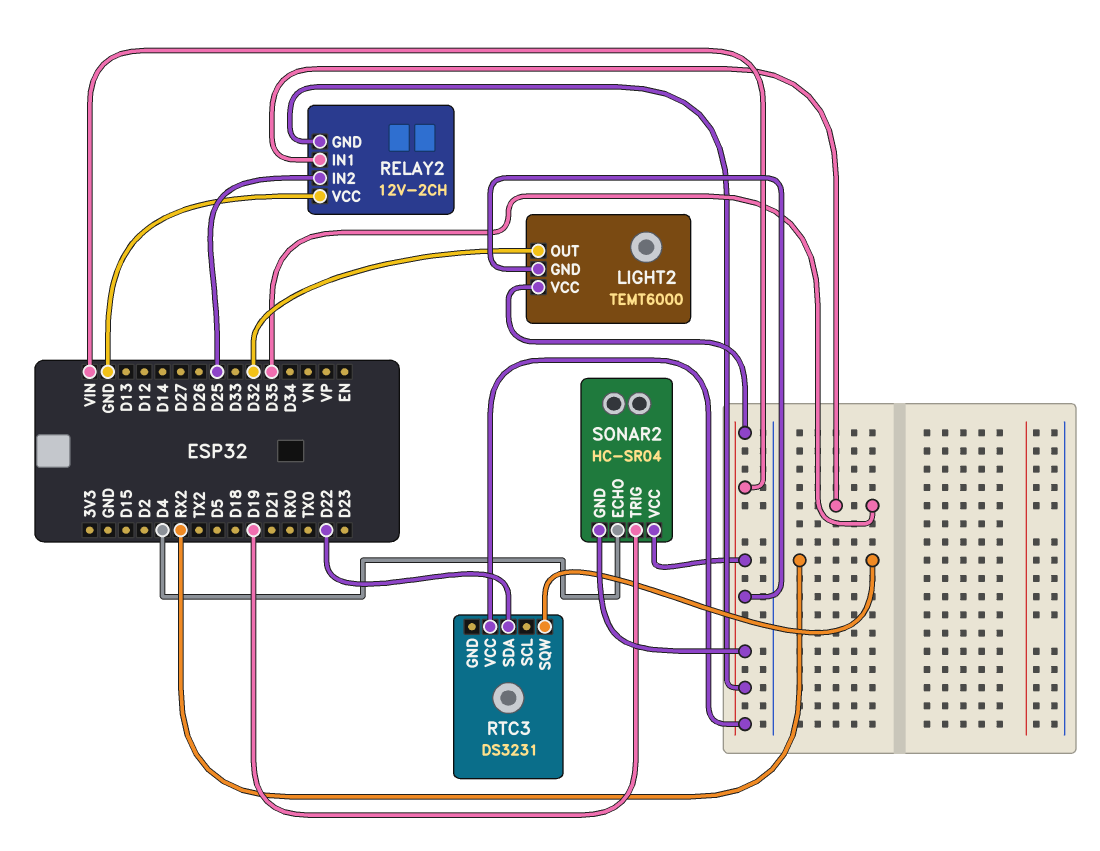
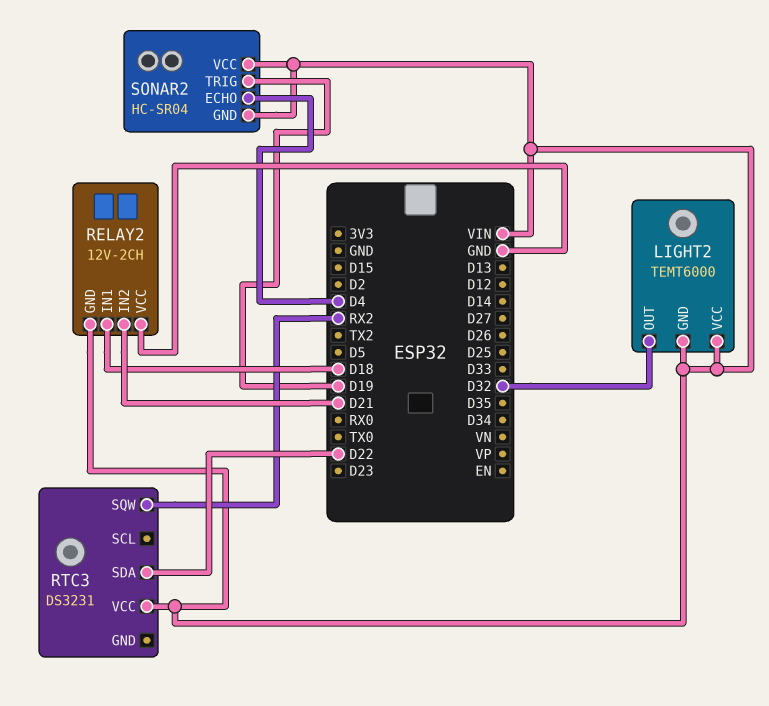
RELAY2 pin IN1: D35 -> D18
RELAY2 pin IN2: D25 -> D21

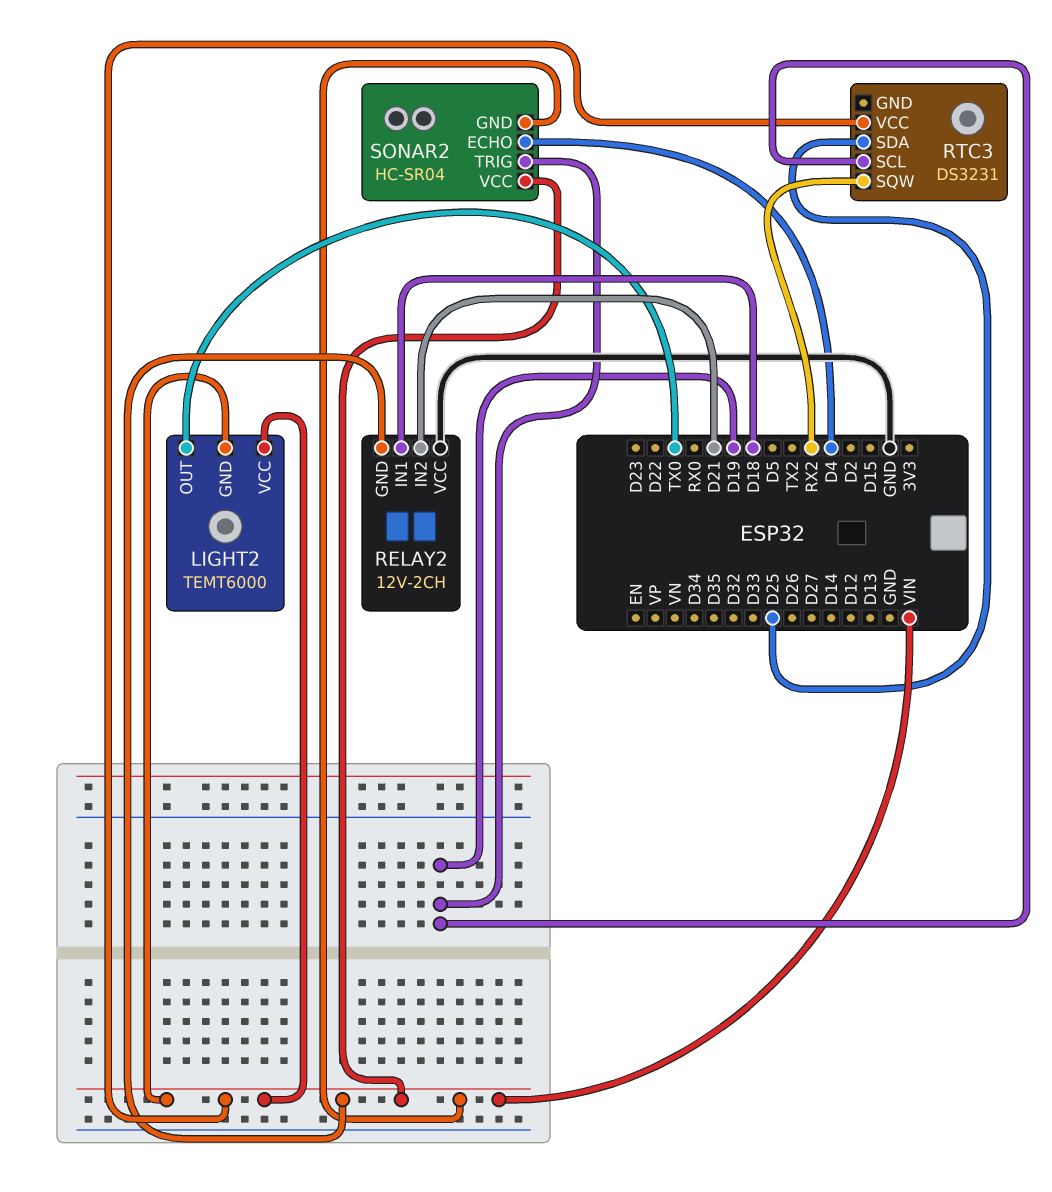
LIGHT2 pin OUT: D32 -> TX0
RTC3 pin SCL: none -> D19
RTC3 pin SDA: D22 -> D25

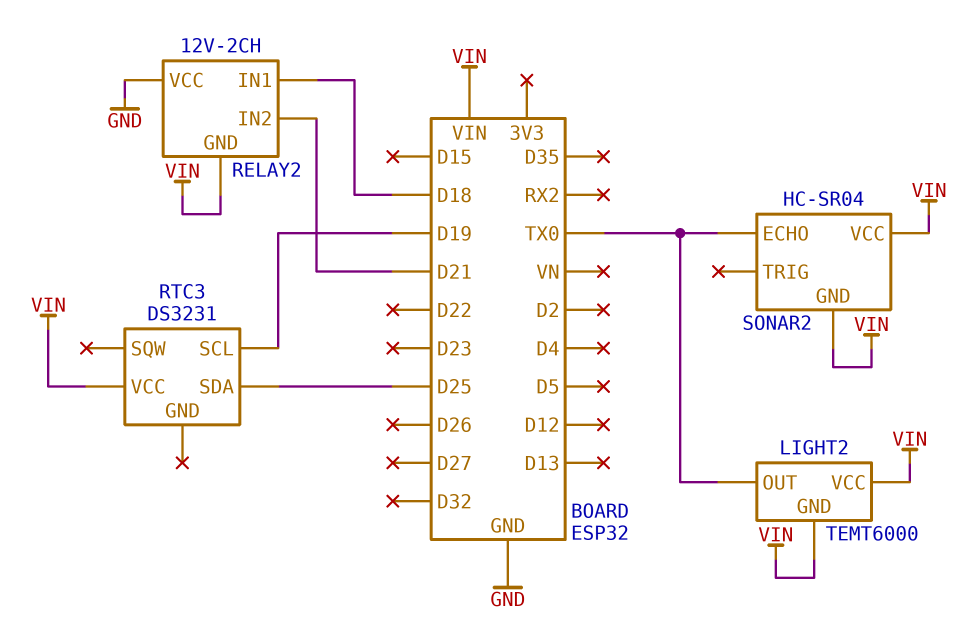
RTC3 pin SQW: RX2 -> none
SONAR2 pin ECHO: D4 -> TX0
SONAR2 pin TRIG: D19 -> none

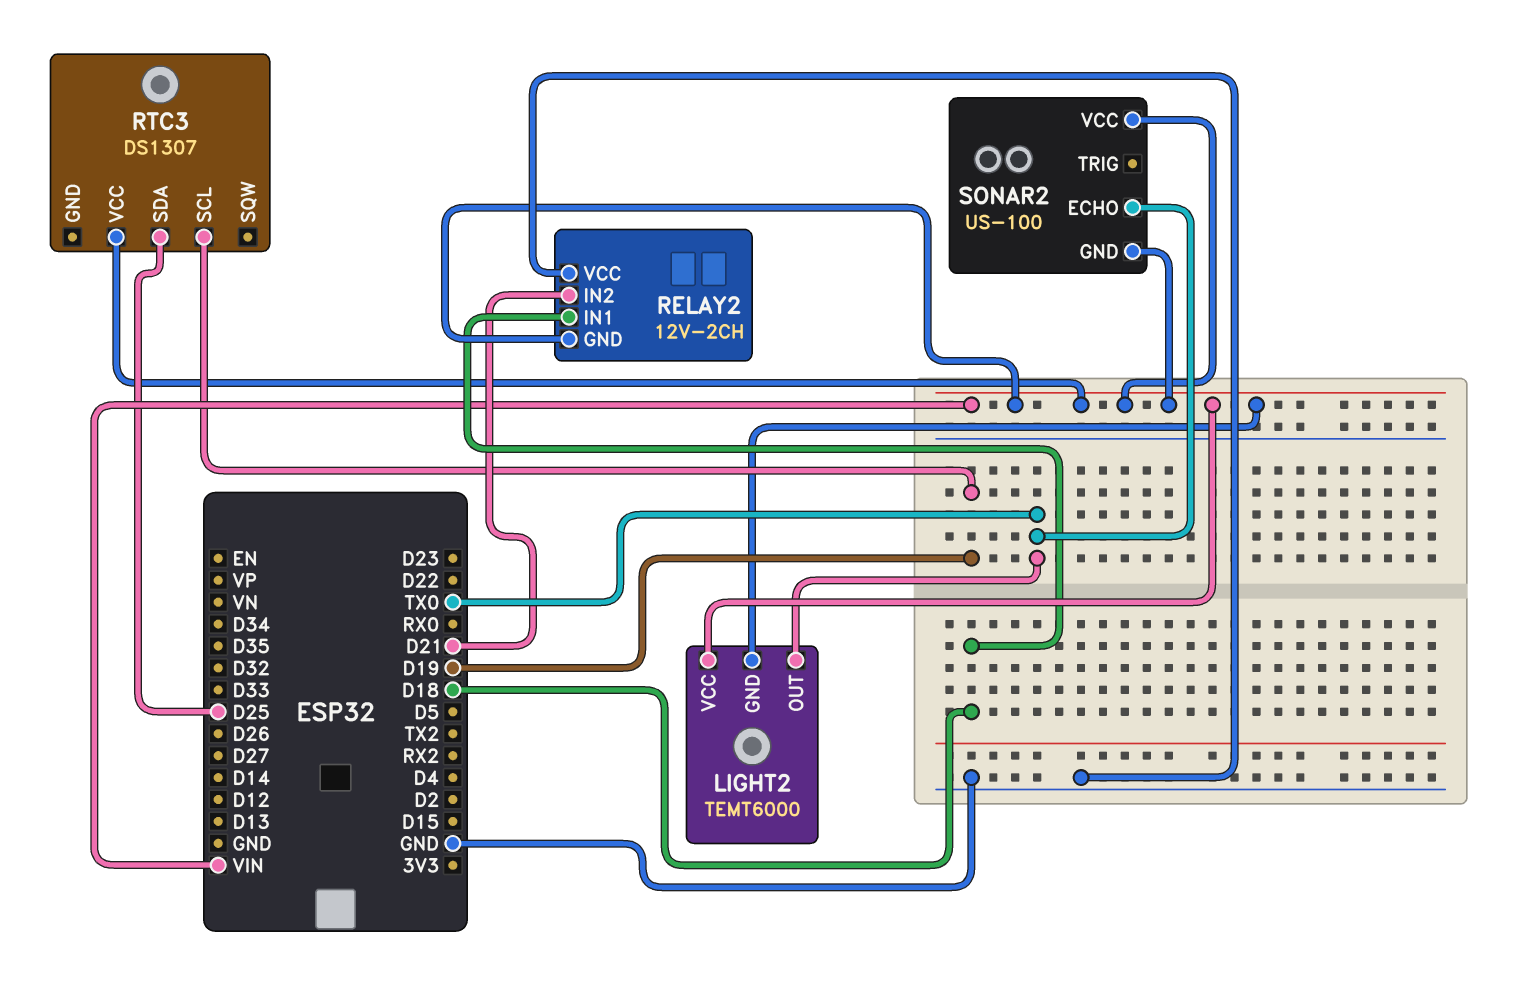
RTC3: DS3231 -> DS1307
SONAR2: HC-SR04 -> US-100

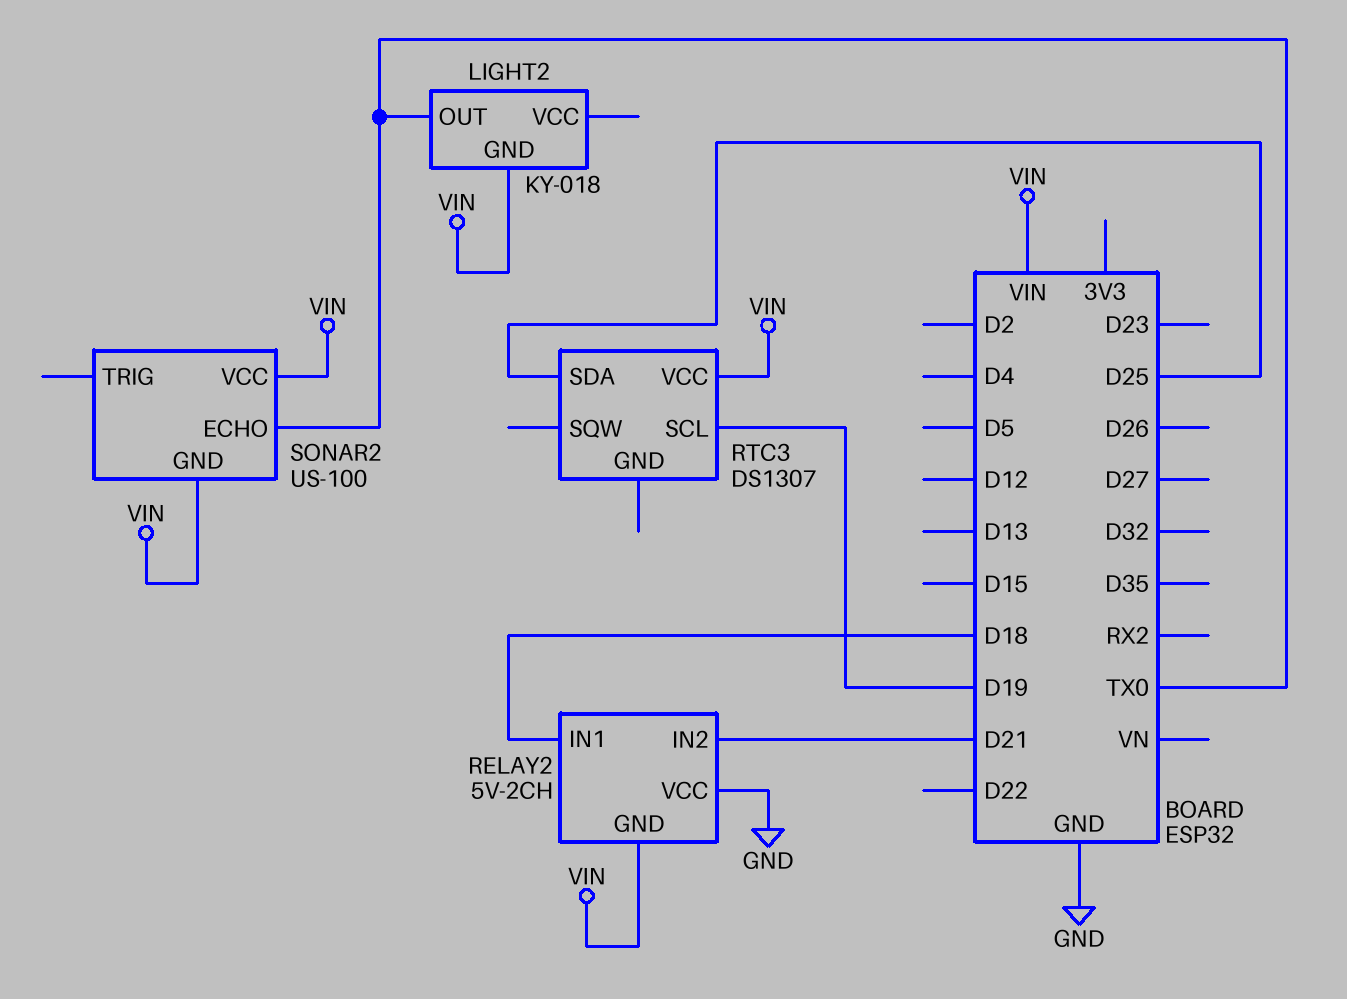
LIGHT2: TEMT6000 -> KY-018
LIGHT2 pin VCC: VIN -> none
RELAY2: 12V-2CH -> 5V-2CH

